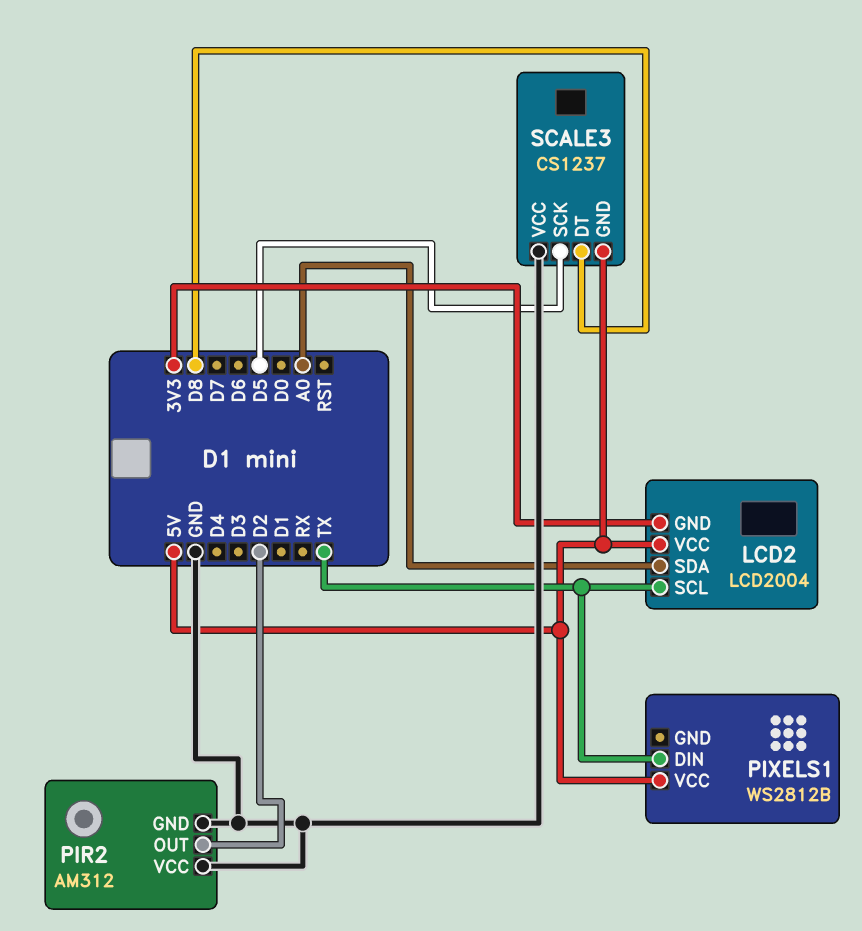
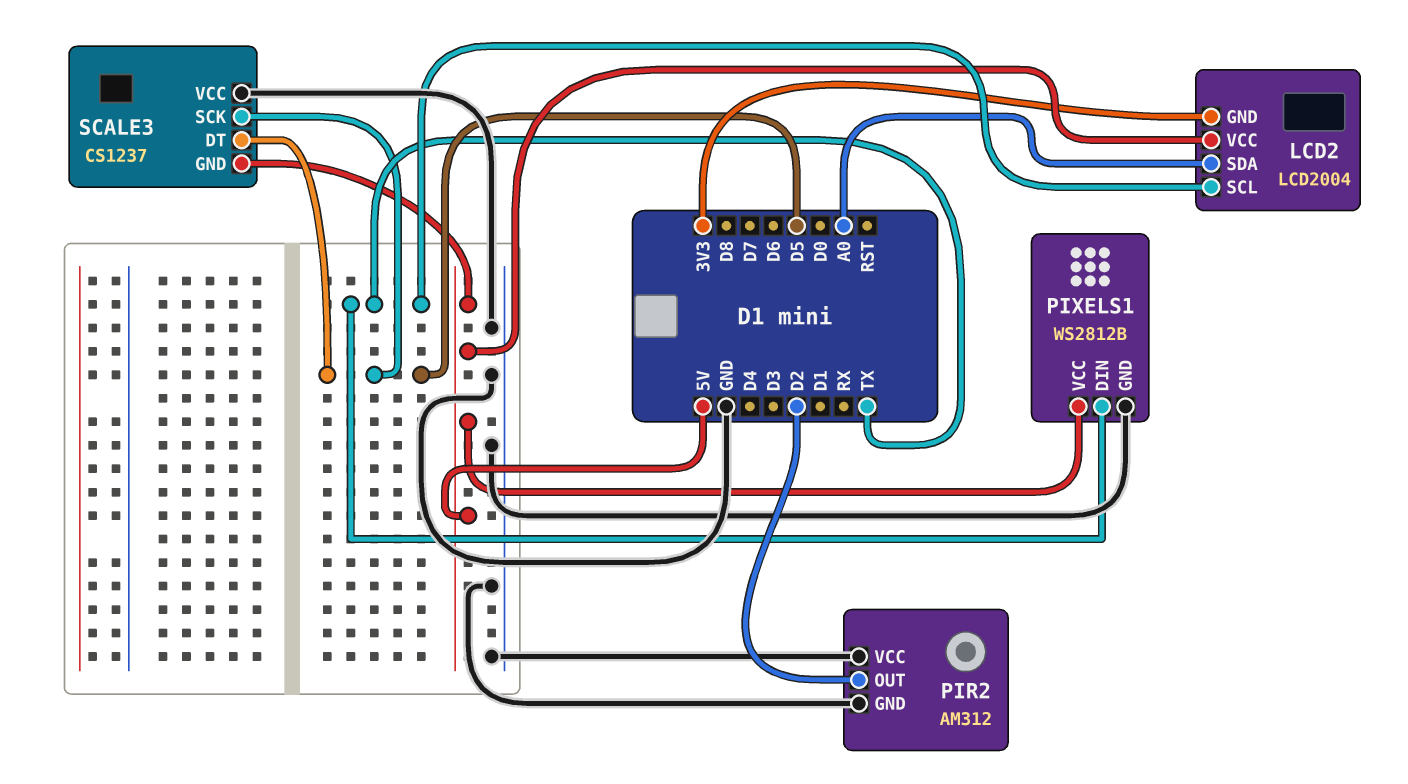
PIXELS1 pin GND: none -> GND
SCALE3 pin DT: D8 -> D5

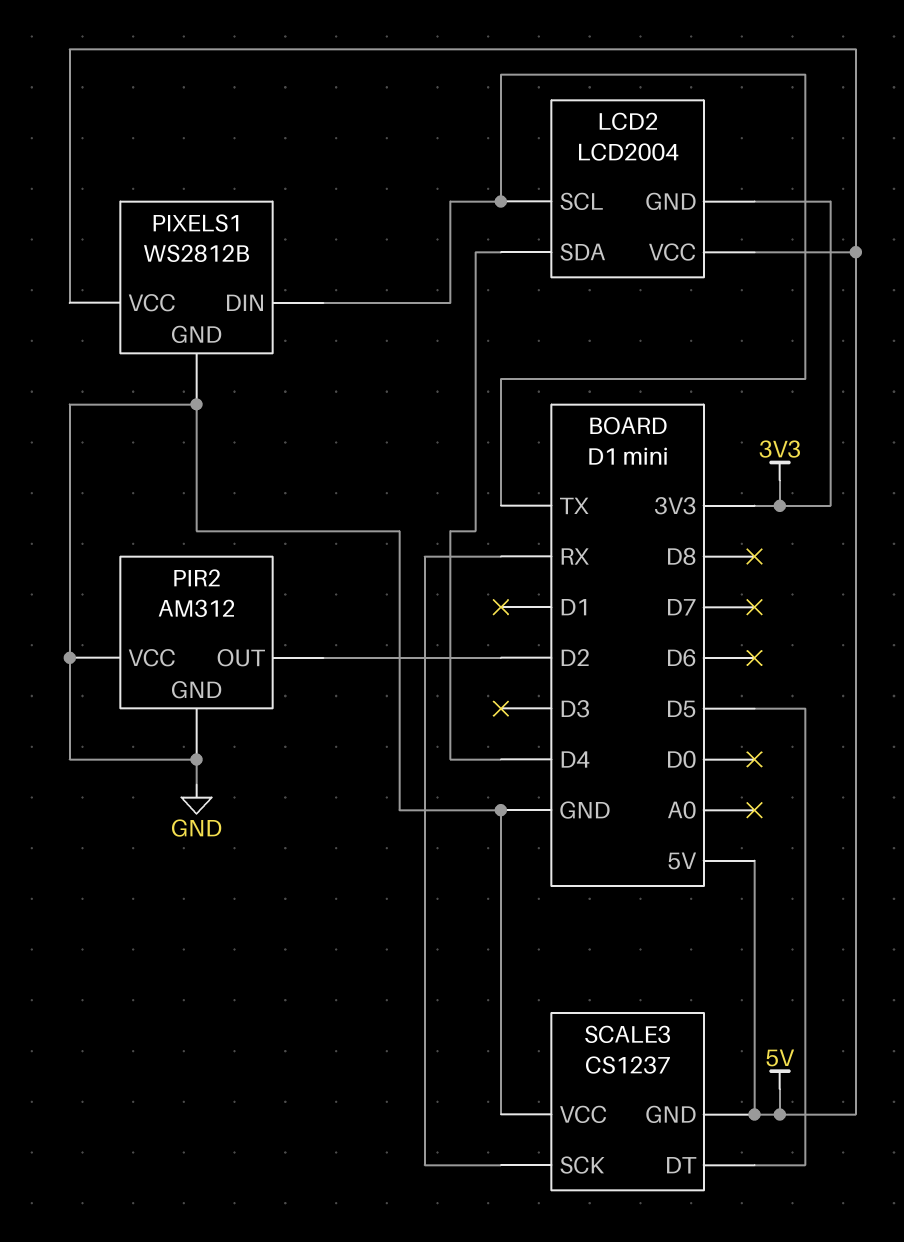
LCD2 pin SDA: A0 -> D4
SCALE3 pin SCK: D5 -> RX

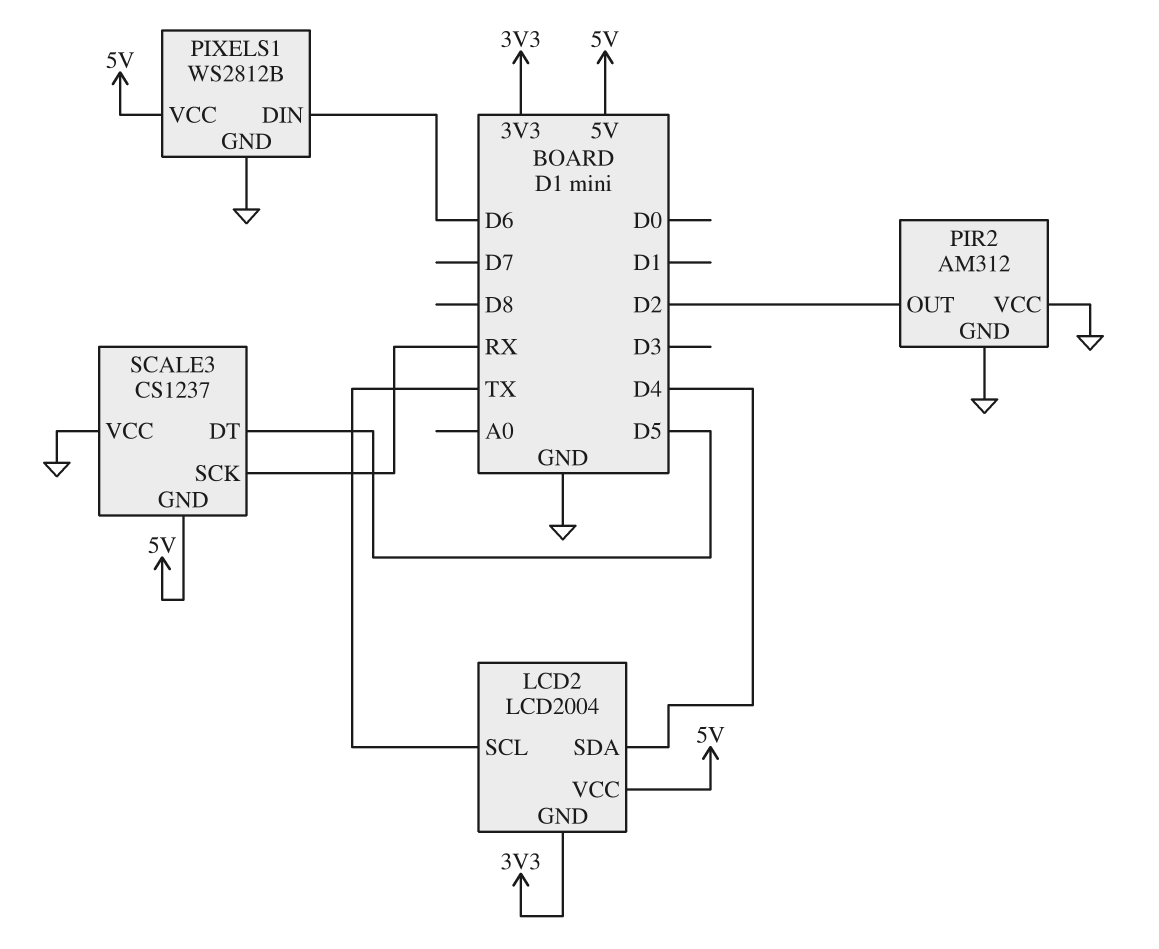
PIXELS1 pin DIN: TX -> D6

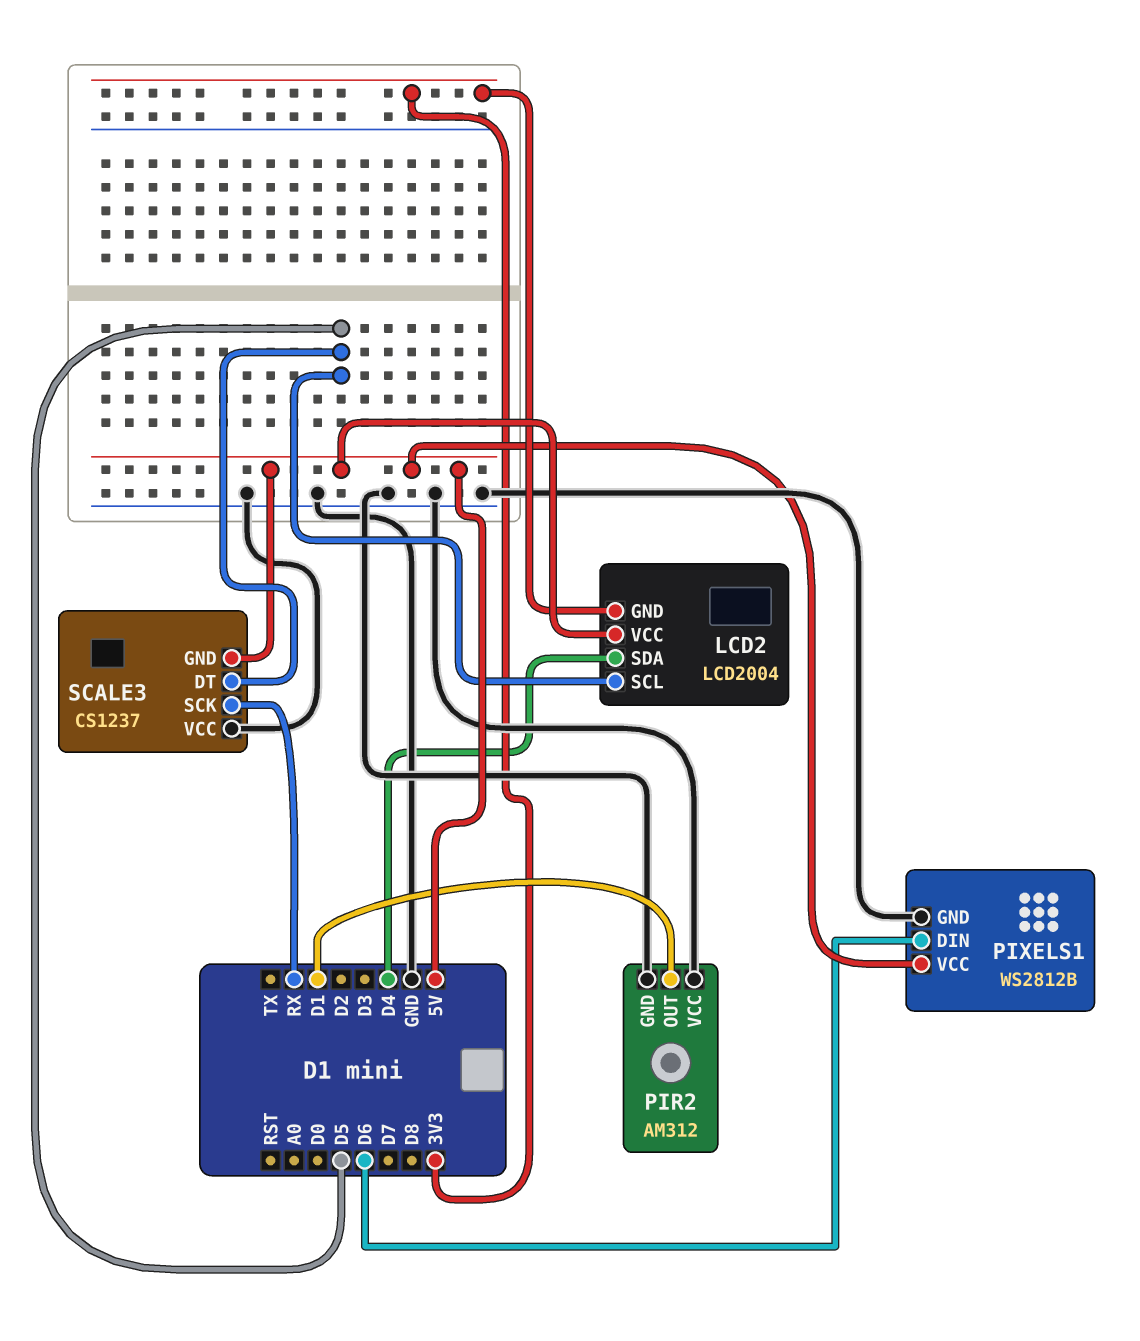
LCD2 pin SCL: TX -> D5
PIR2 pin OUT: D2 -> D1

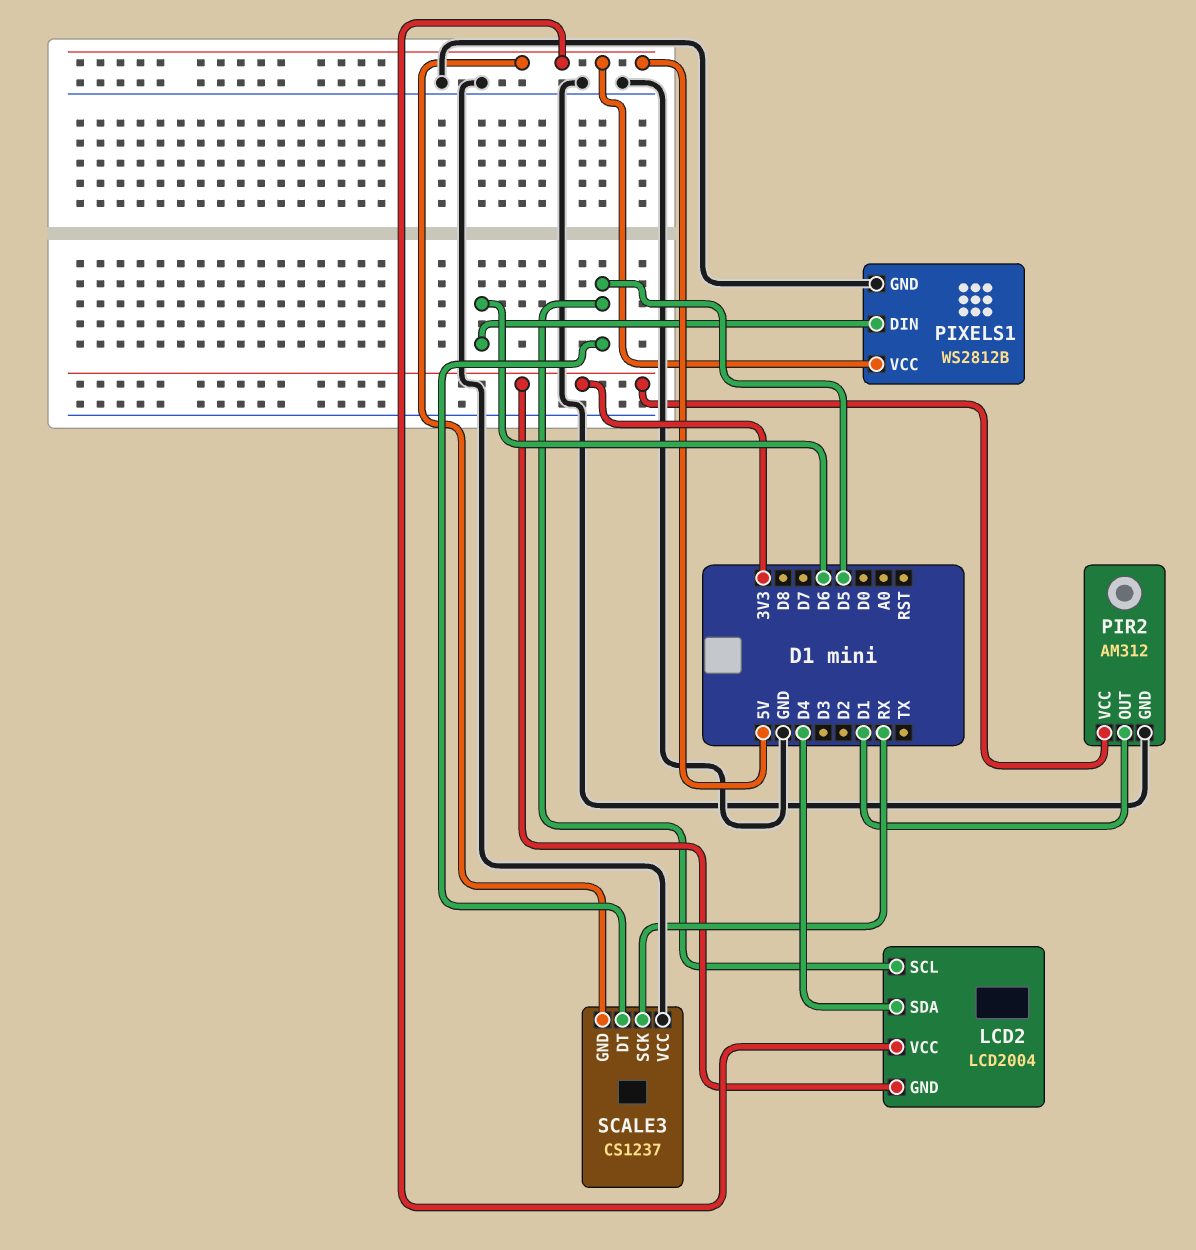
PIR2 pin VCC: GND -> 3V3

